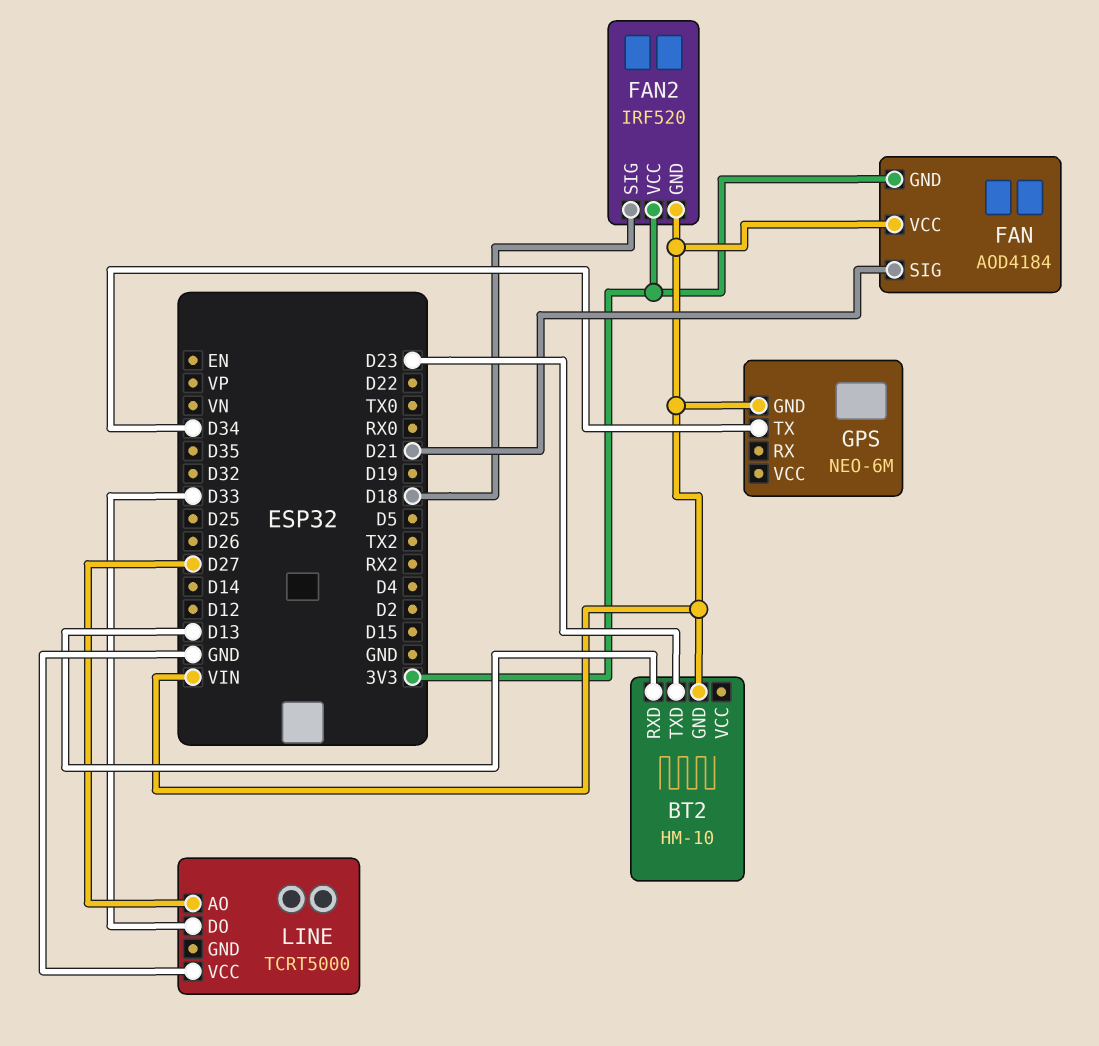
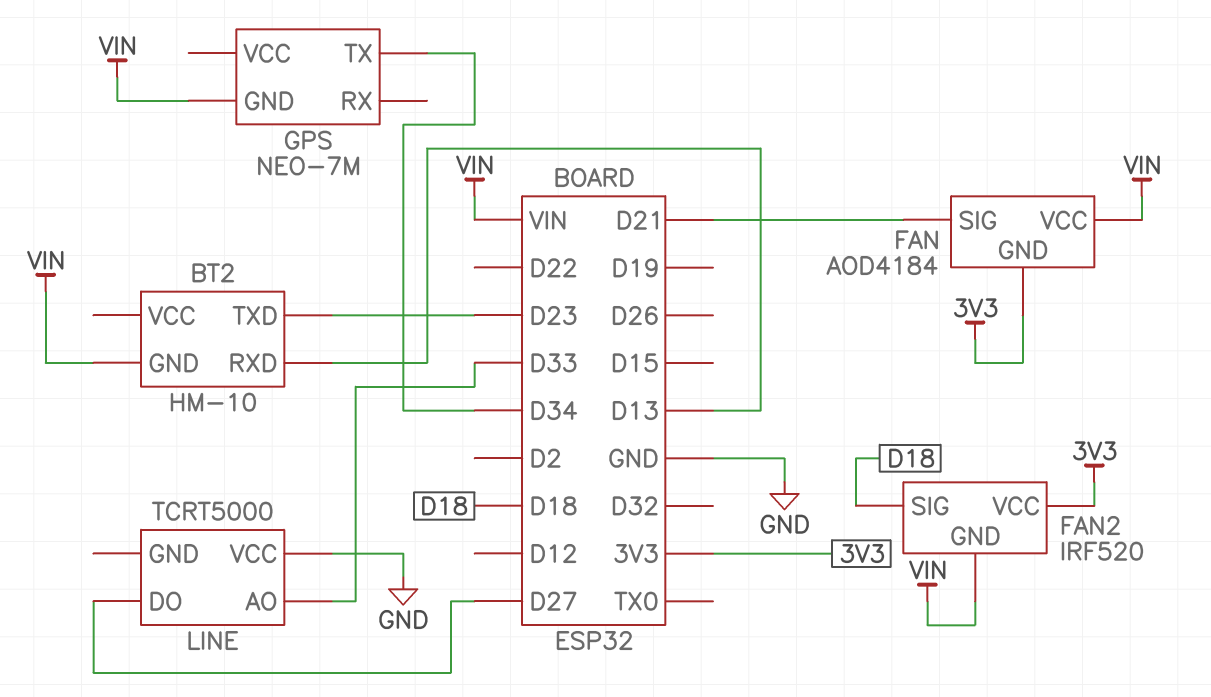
GPS: NEO-6M -> NEO-7M
LINE pin AO: D27 -> D33
LINE pin DO: D33 -> D27

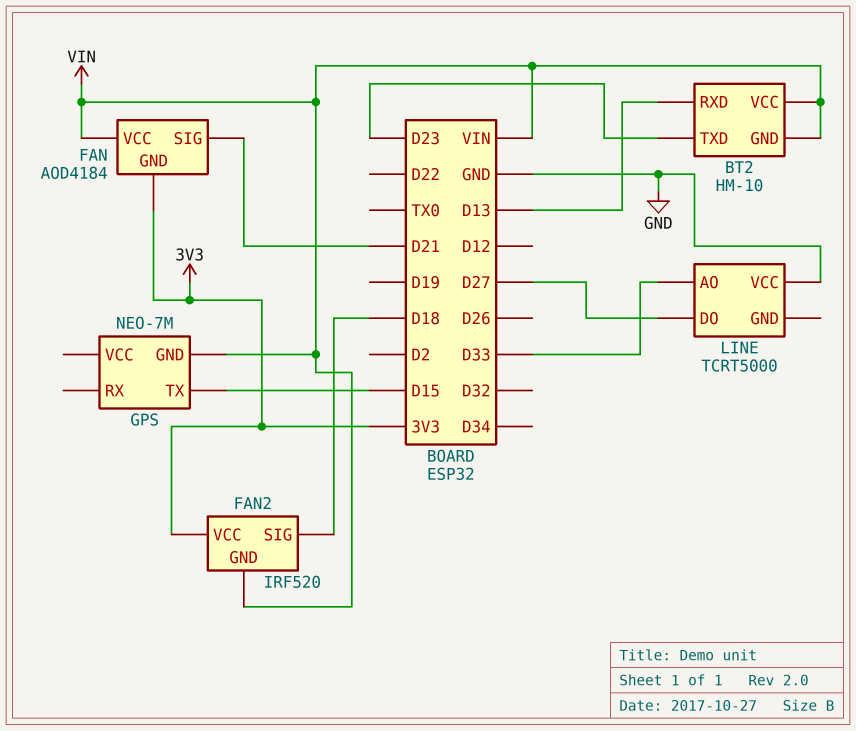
BT2 pin VCC: none -> VIN
GPS pin TX: D34 -> D15

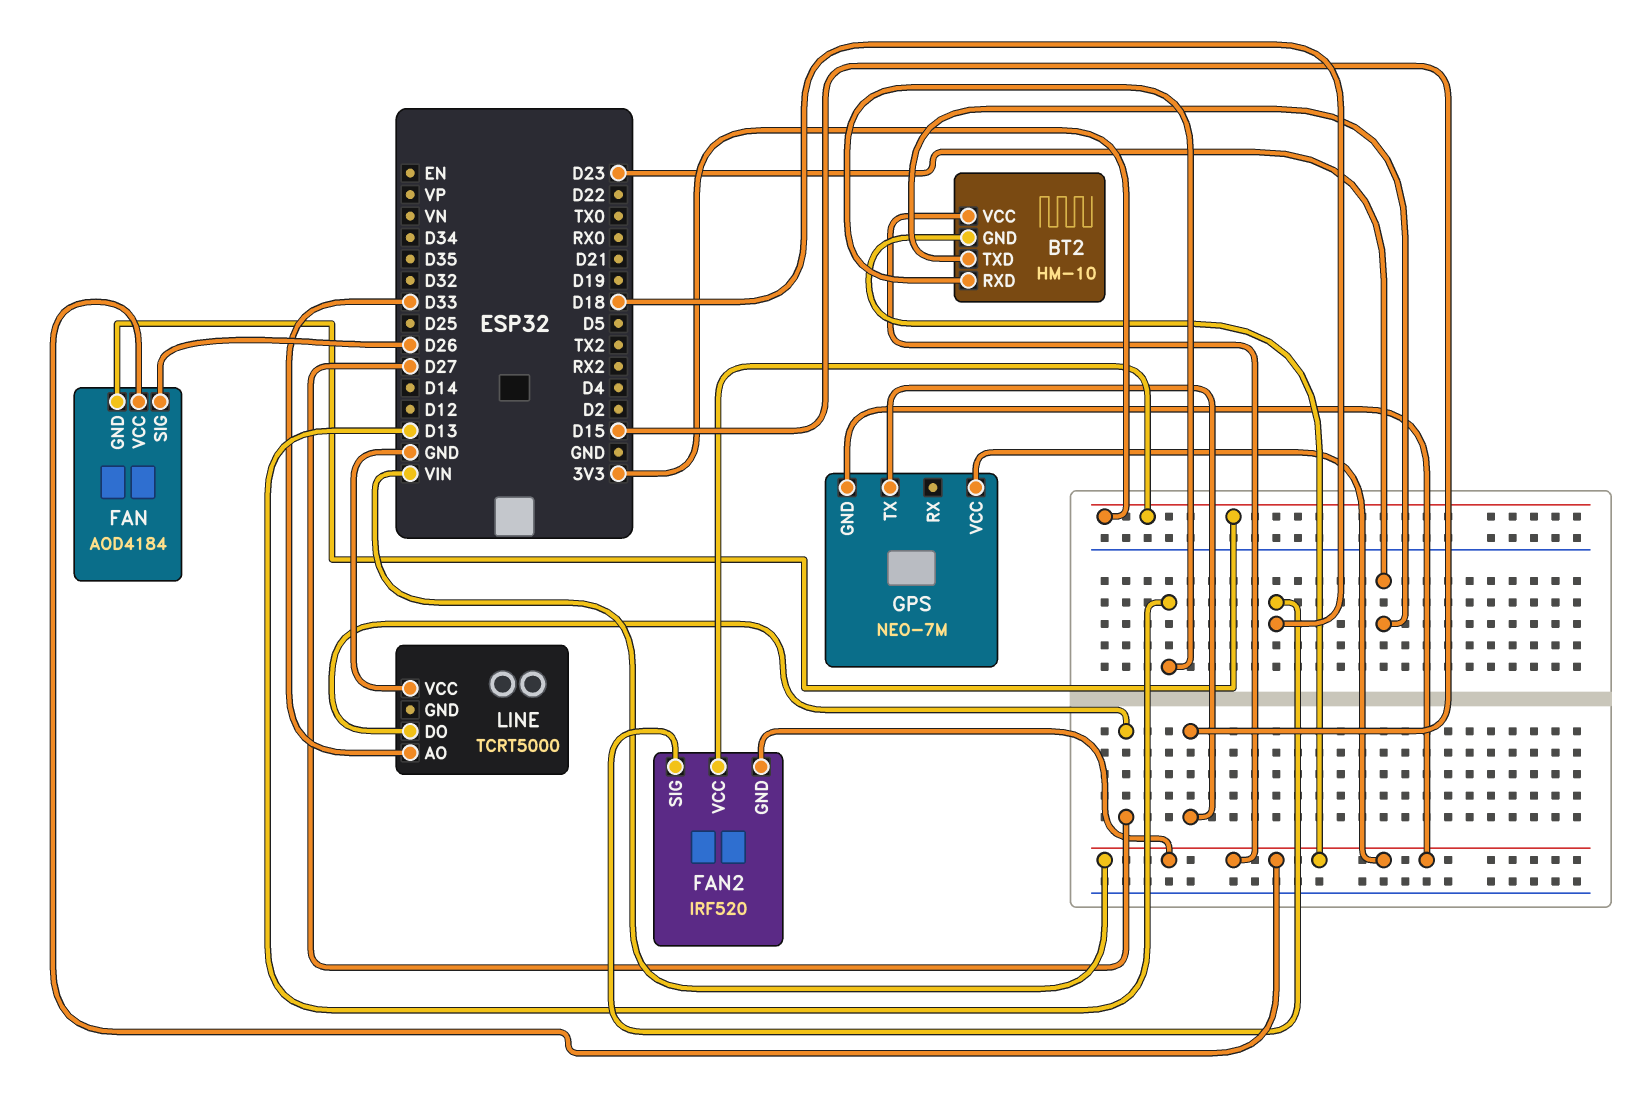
FAN pin SIG: D21 -> D26
GPS pin VCC: none -> VIN

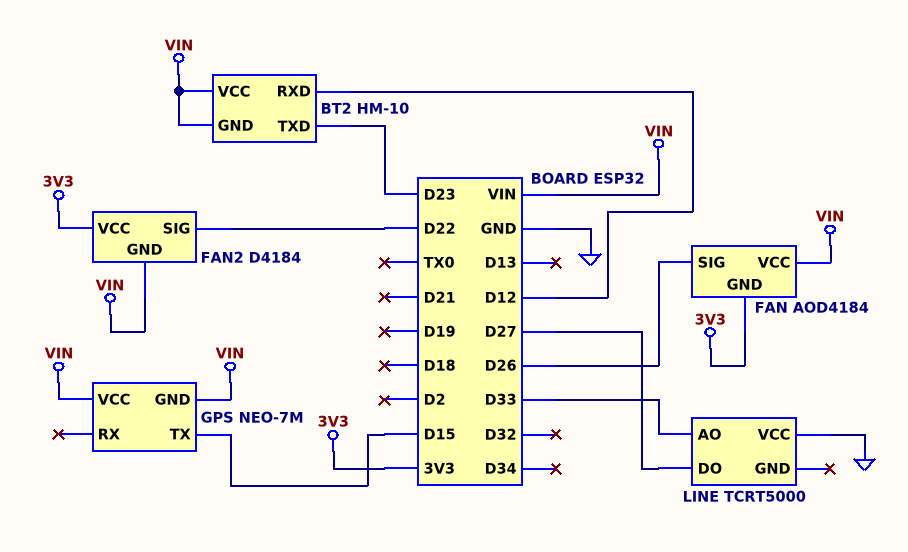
BT2 pin RXD: D13 -> D12
FAN2: IRF520 -> D4184
FAN2 pin SIG: D18 -> D22

